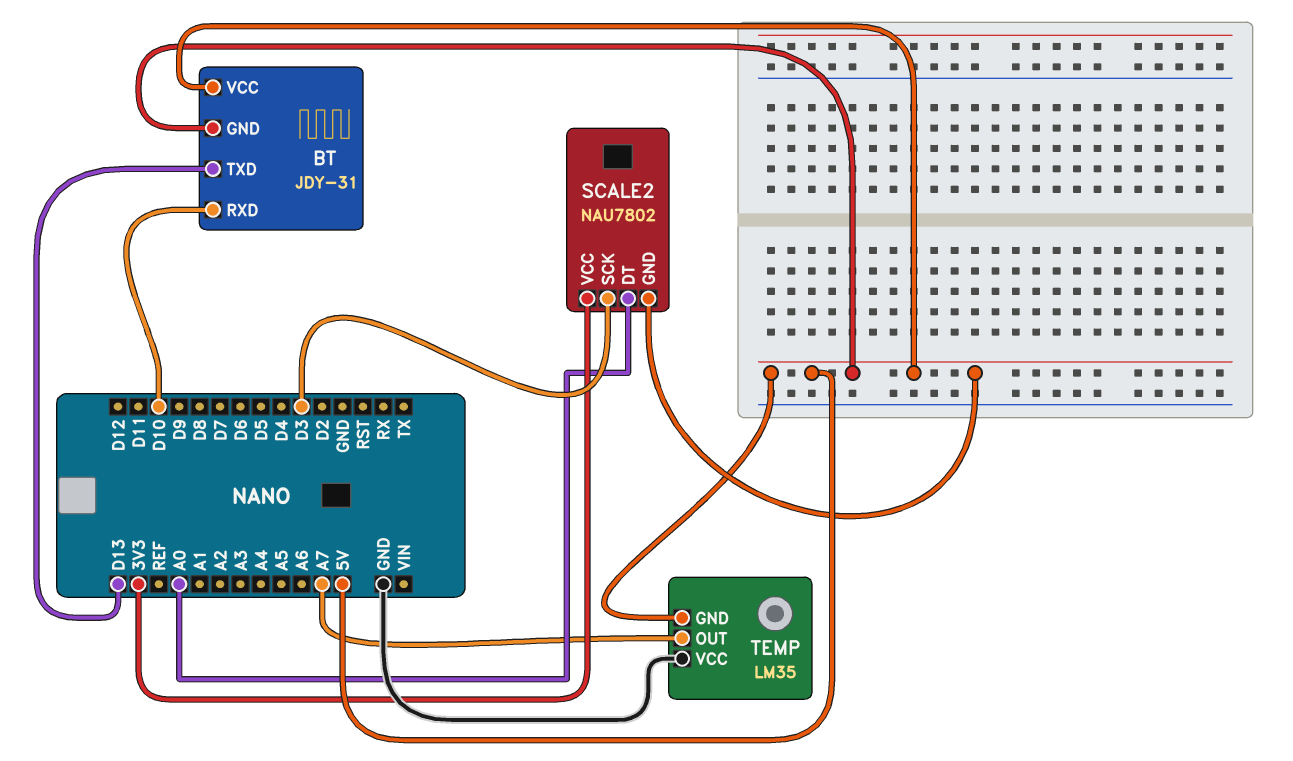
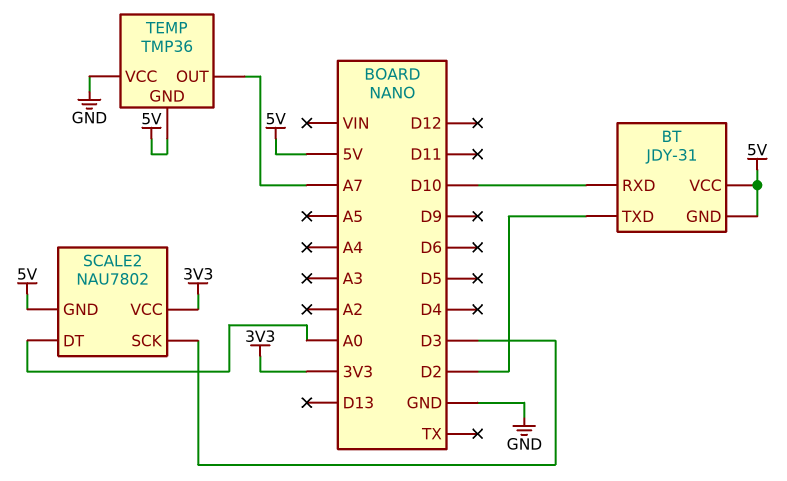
BT pin TXD: D13 -> D2
TEMP: LM35 -> TMP36

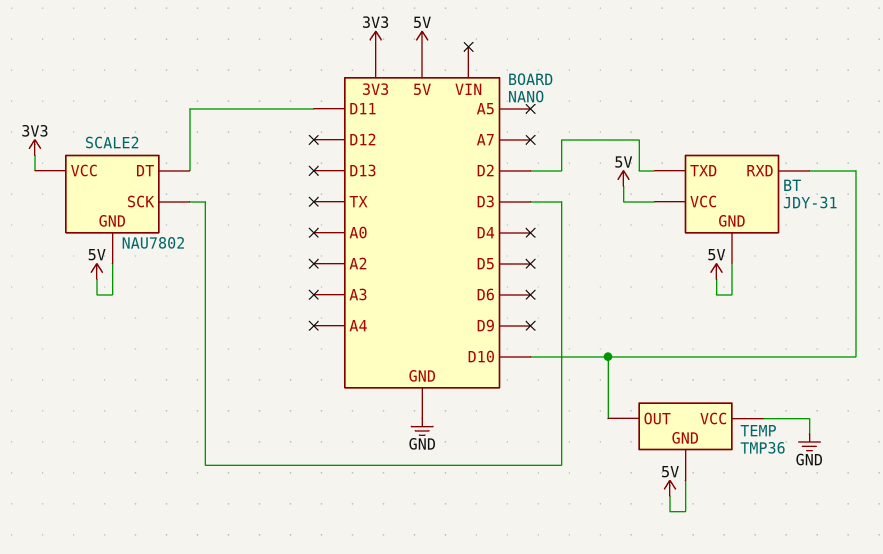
SCALE2 pin DT: A0 -> D11
TEMP pin OUT: A7 -> D10

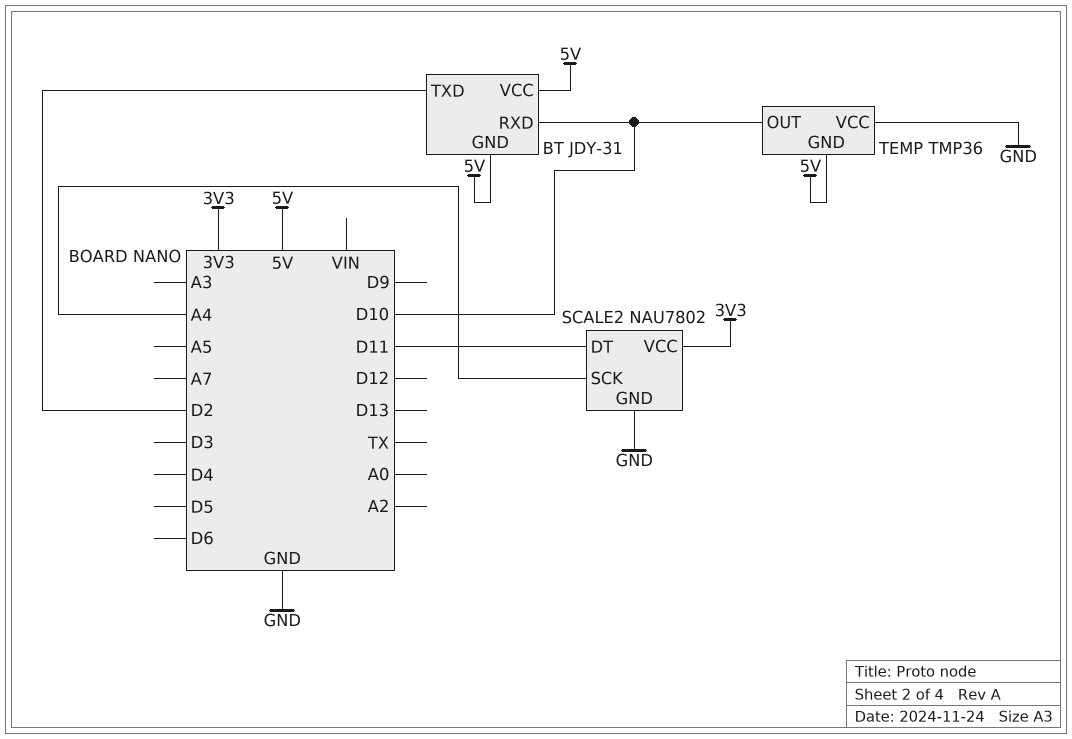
SCALE2 pin GND: 5V -> GND
SCALE2 pin SCK: D3 -> A4

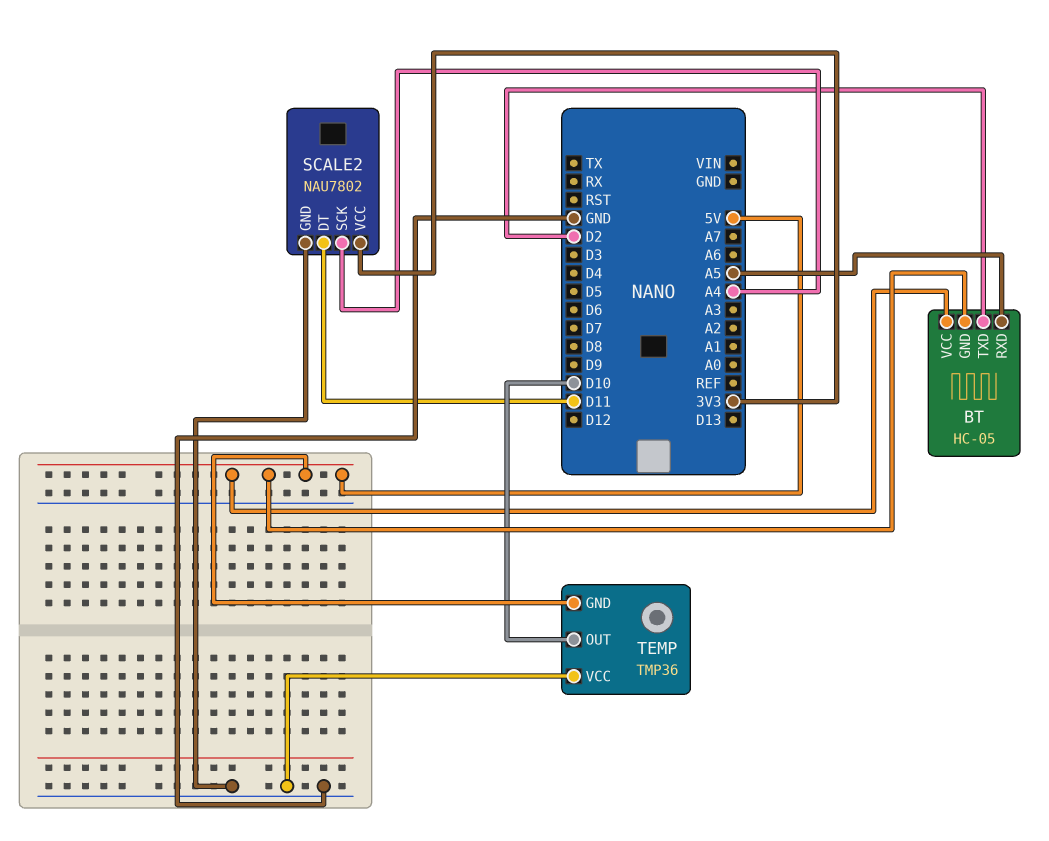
BT: JDY-31 -> HC-05
BT pin RXD: D10 -> A5

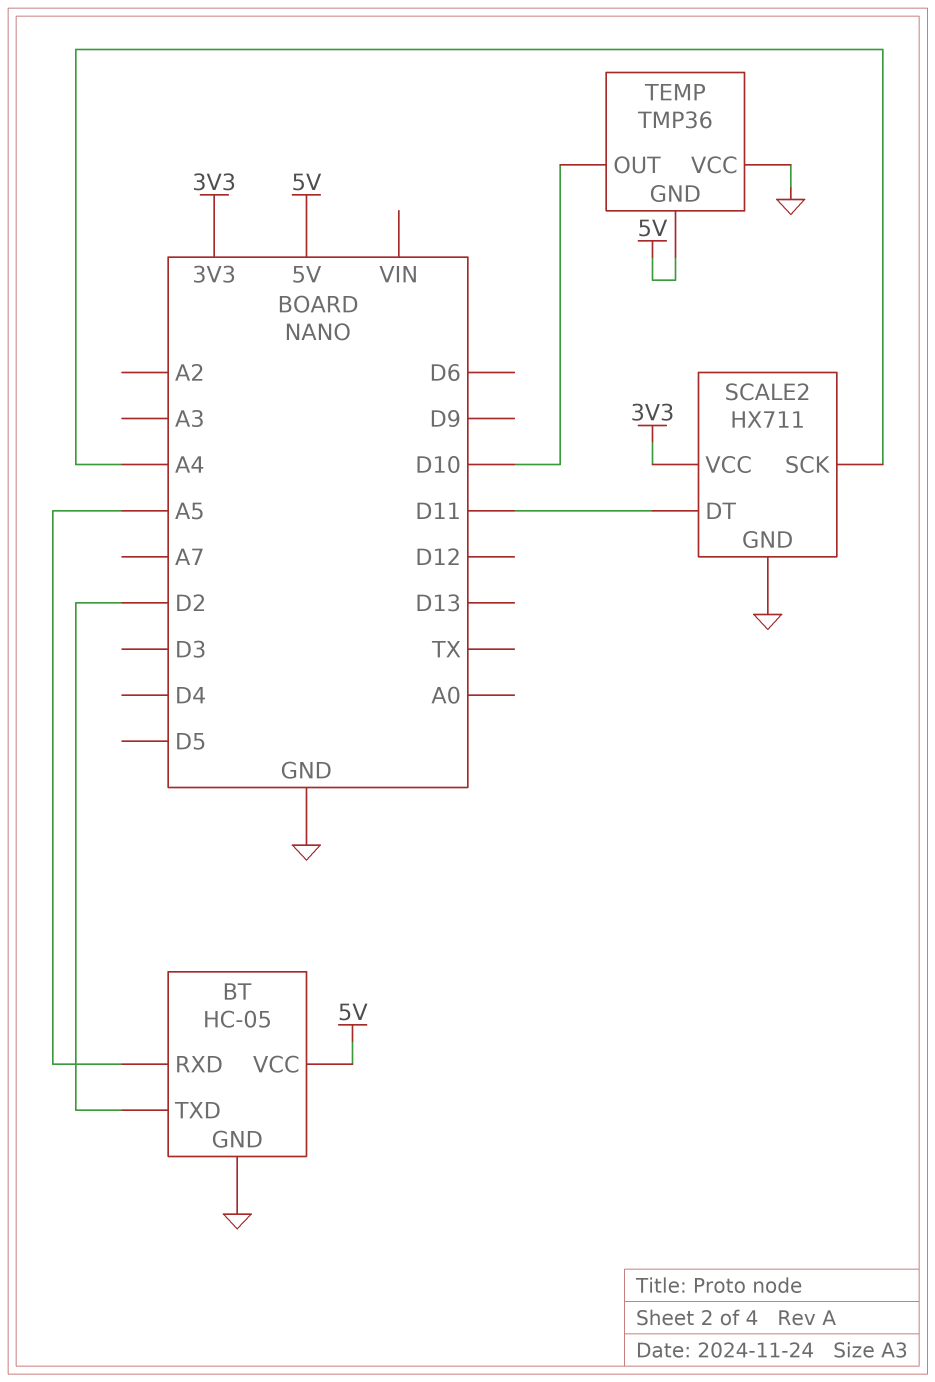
BT pin GND: 5V -> GND
SCALE2: NAU7802 -> HX711

